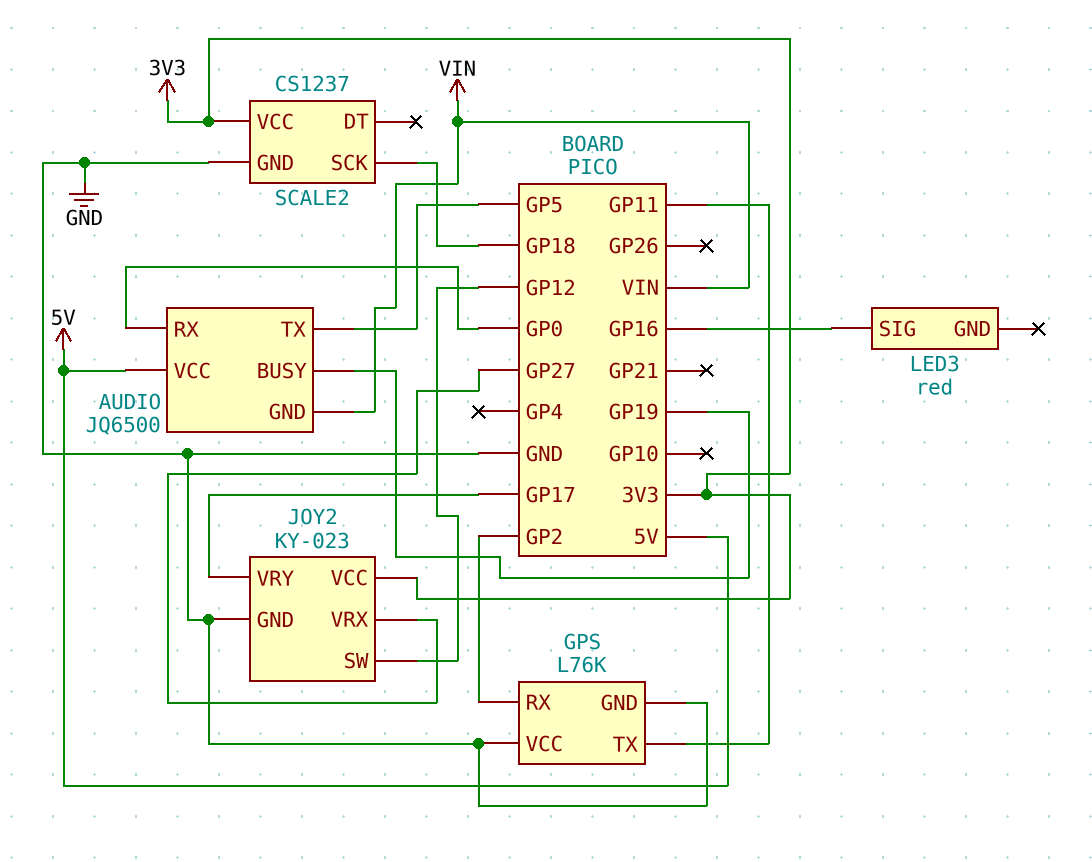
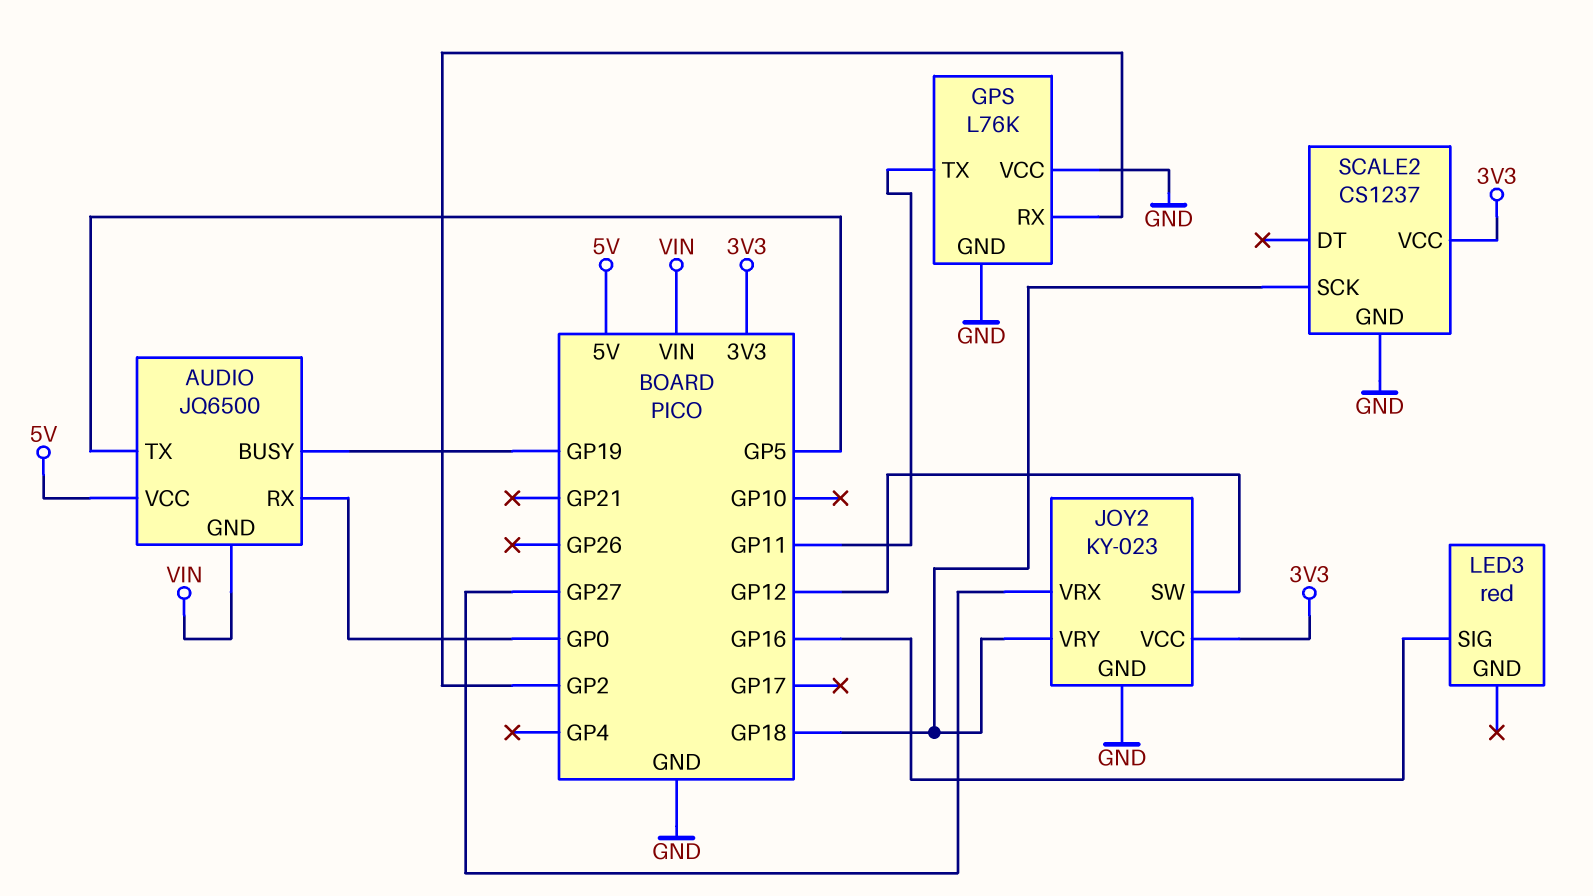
JOY2 pin VRY: GP17 -> GP18

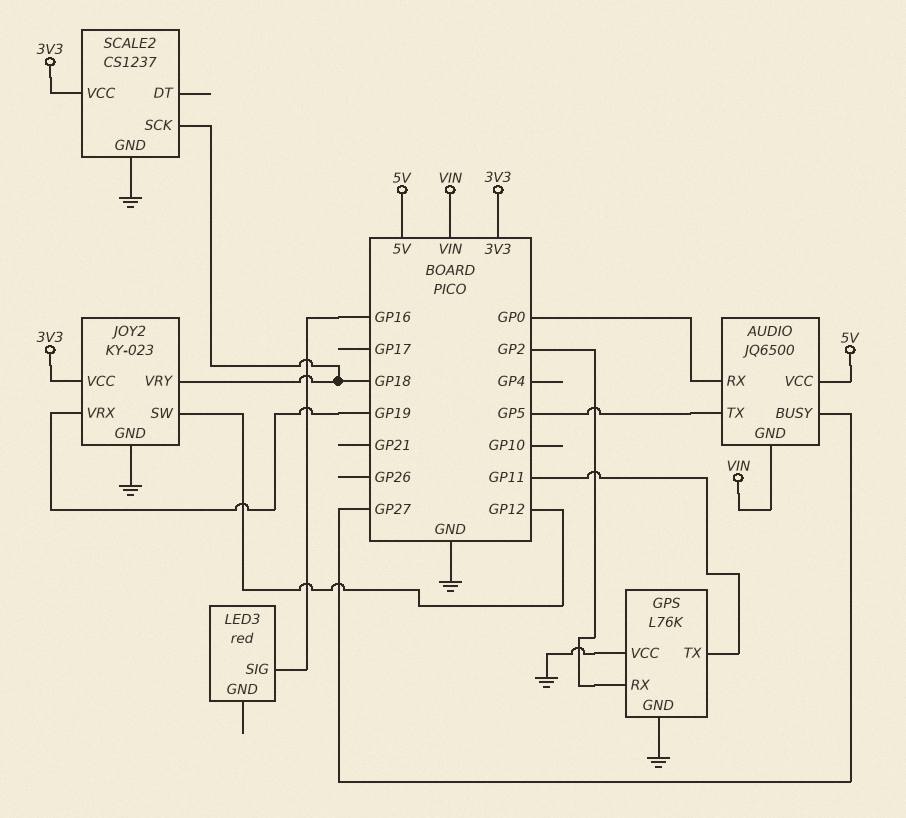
AUDIO pin BUSY: GP19 -> GP27
JOY2 pin VRX: GP27 -> GP19

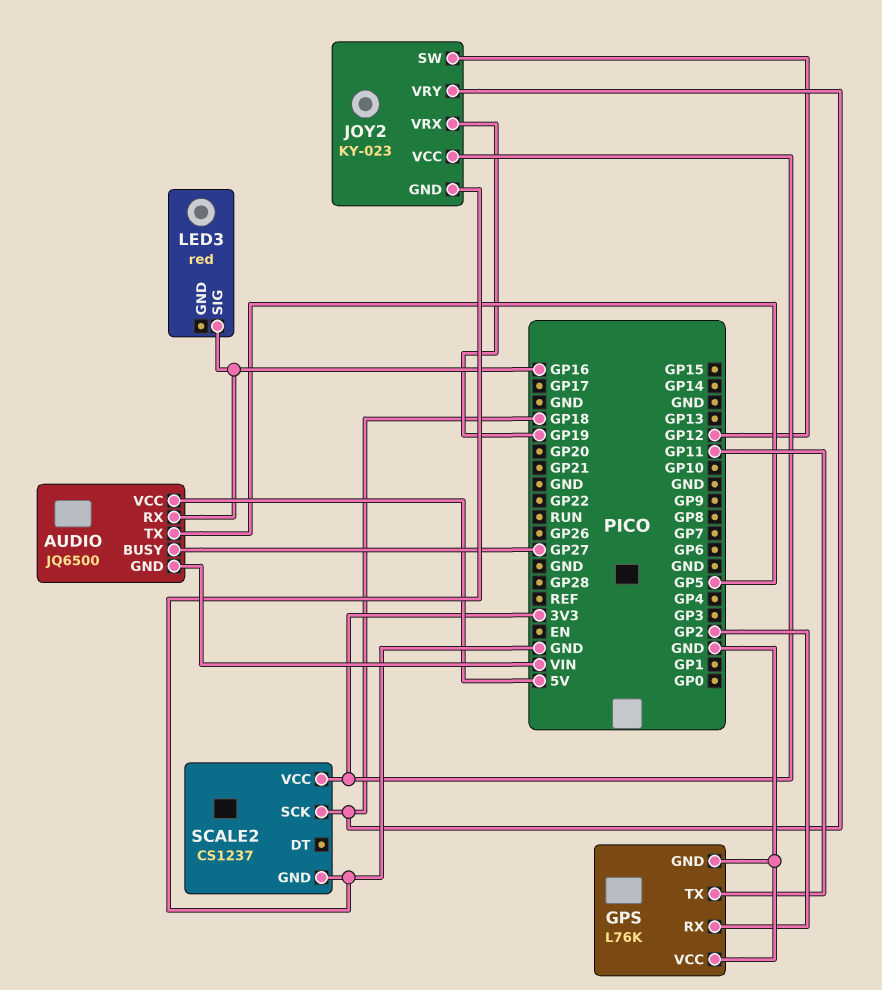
AUDIO pin RX: GP0 -> GP16

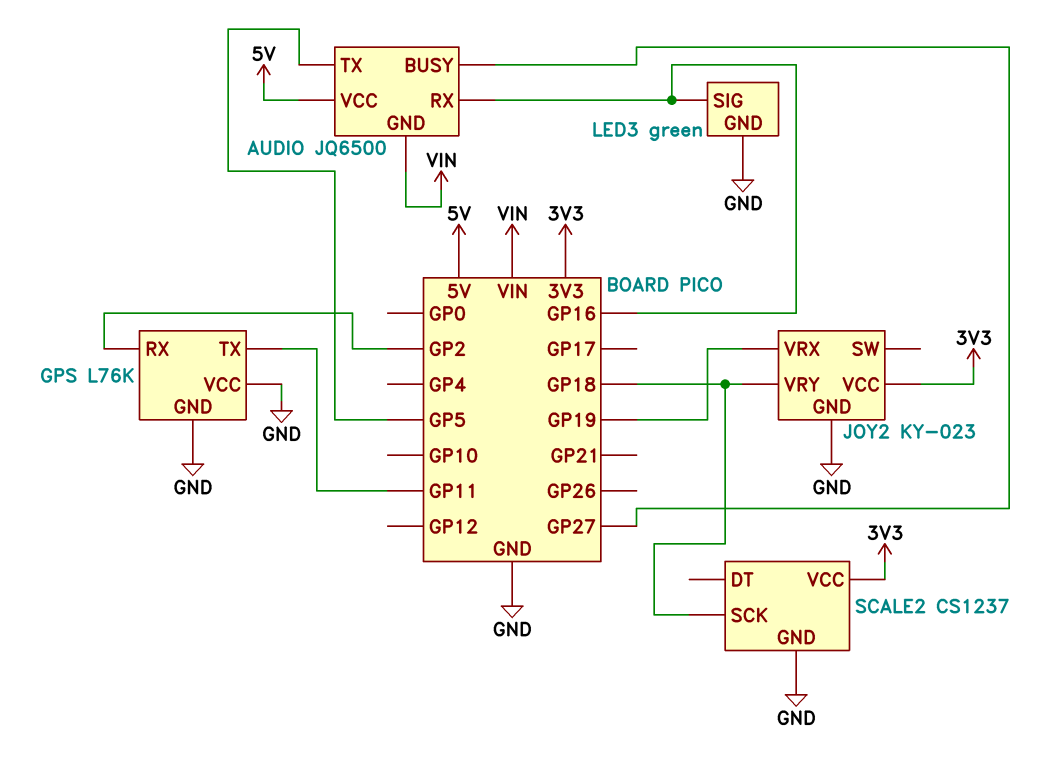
JOY2 pin SW: GP12 -> none
LED3: red -> green
LED3 pin GND: none -> GND

